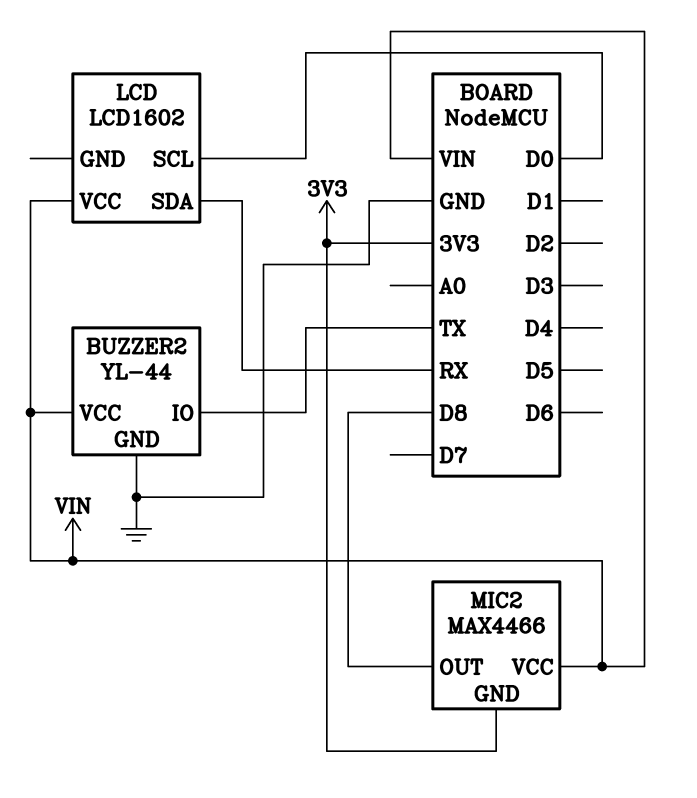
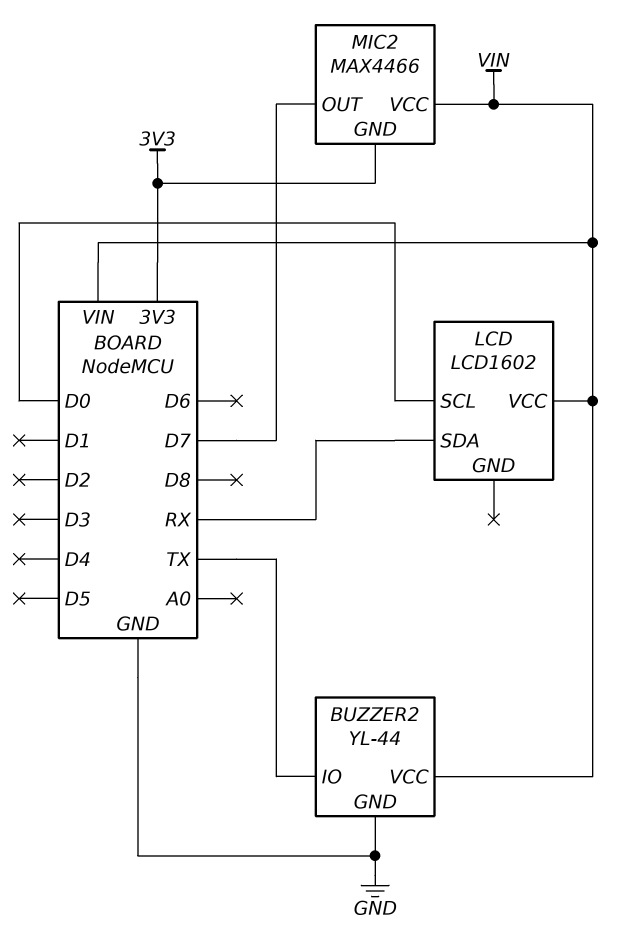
MIC2 pin OUT: D8 -> D7

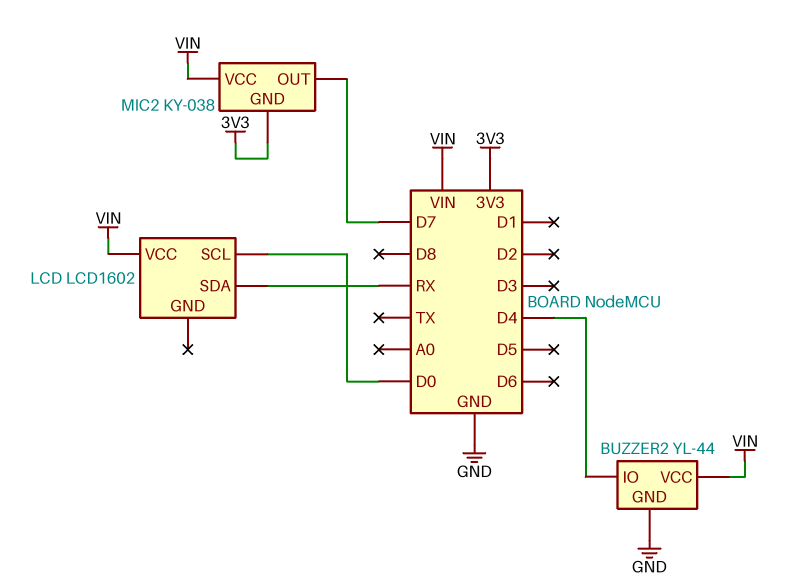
BUZZER2 pin IO: TX -> D4
MIC2: MAX4466 -> KY-038

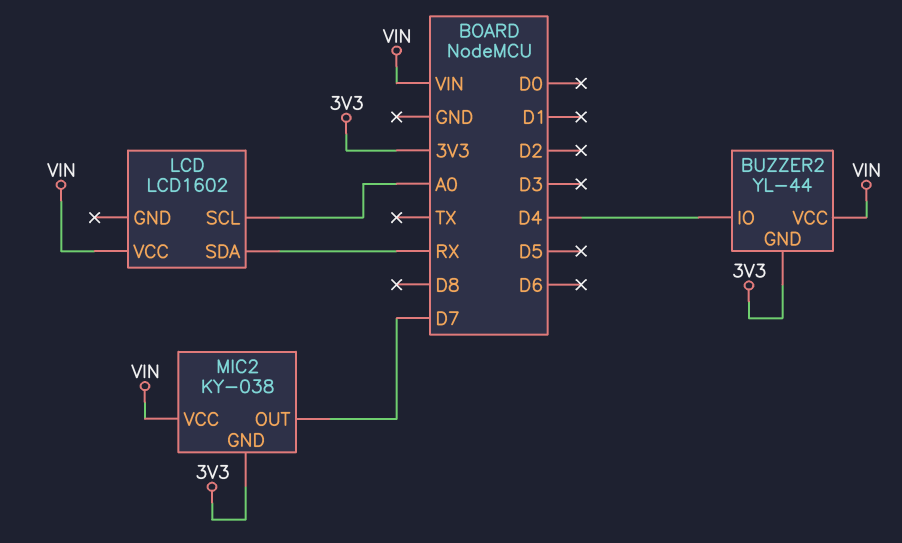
BUZZER2 pin GND: GND -> 3V3
LCD pin SCL: D0 -> A0

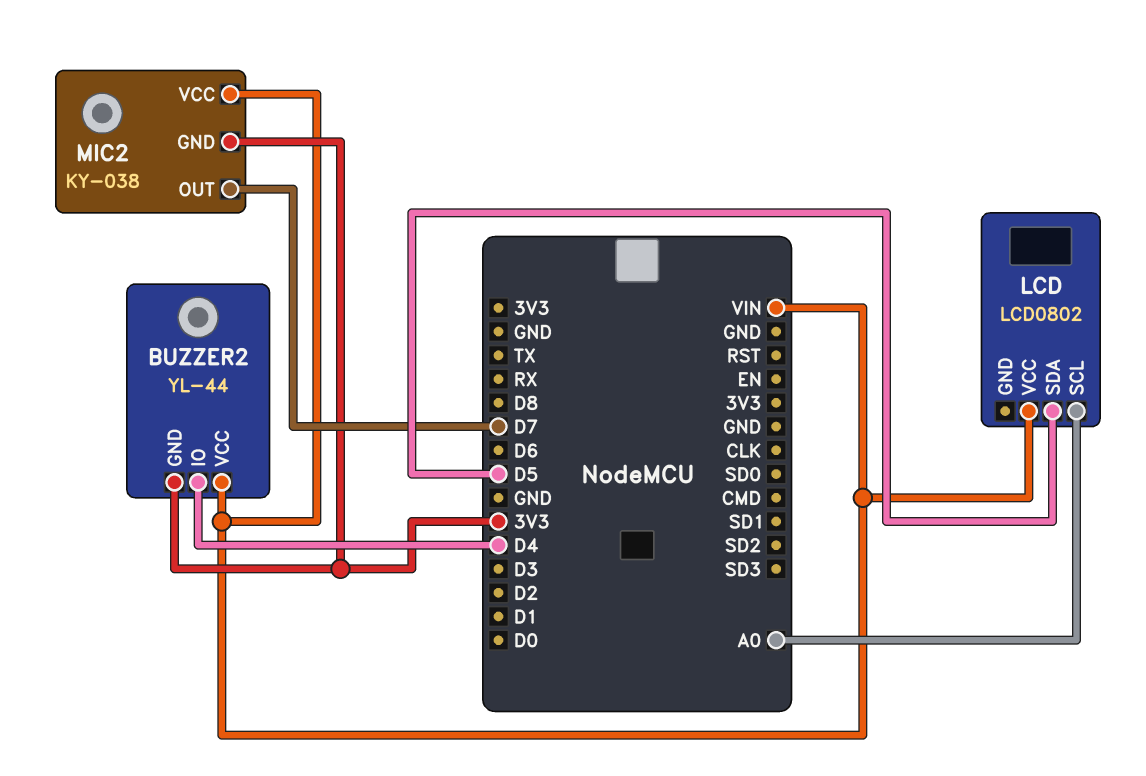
LCD: LCD1602 -> LCD0802
LCD pin SDA: RX -> D5

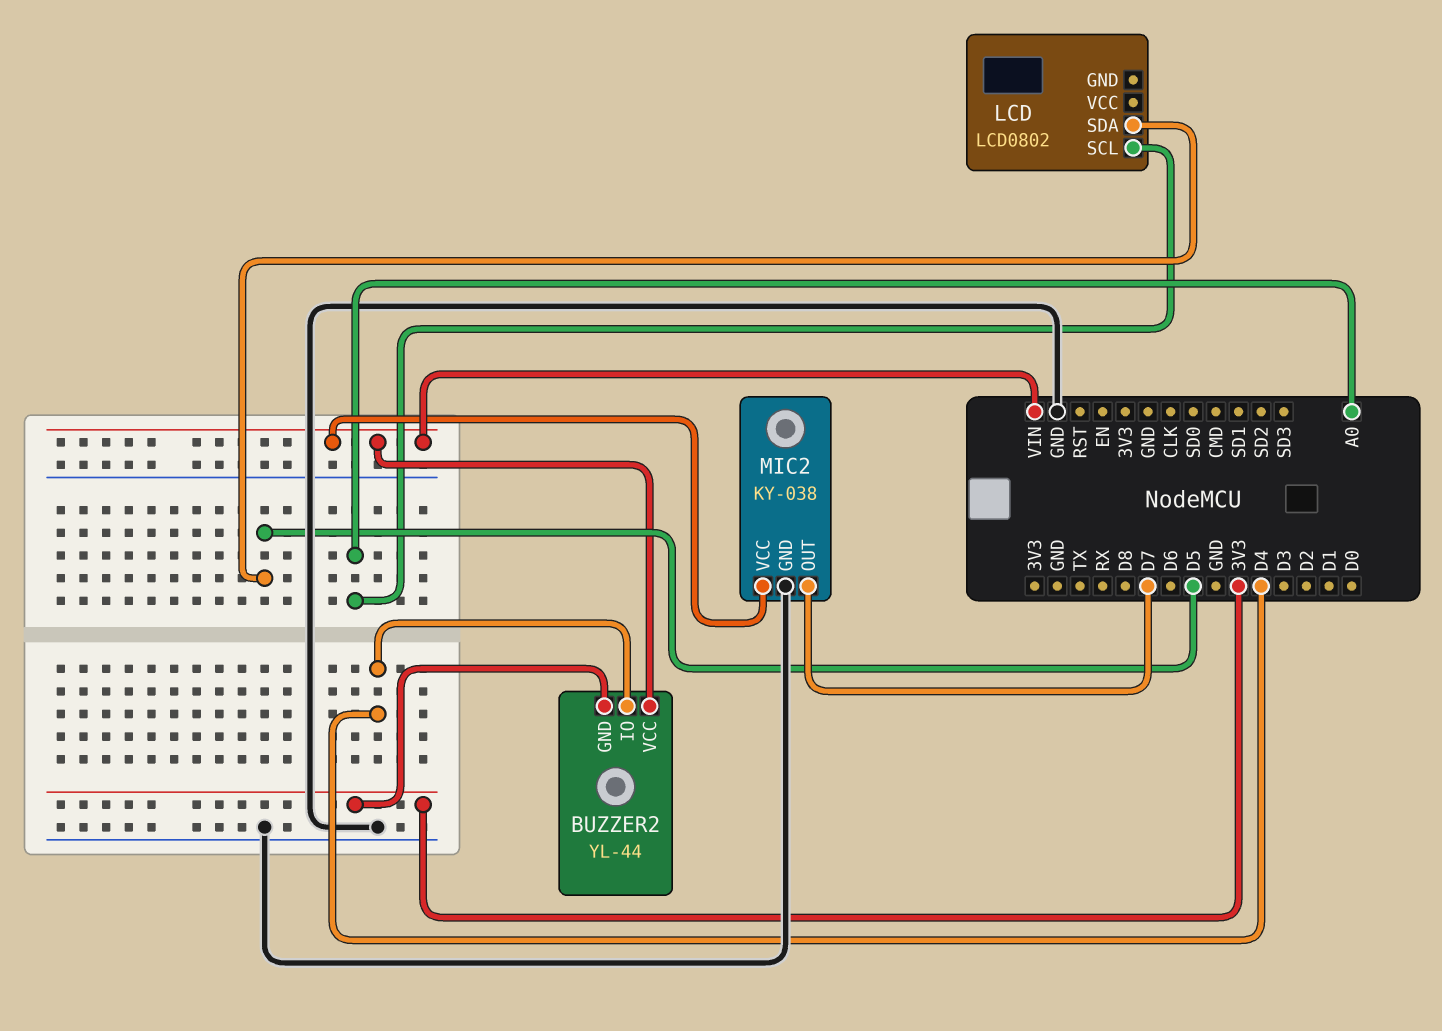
LCD pin VCC: VIN -> none
MIC2 pin GND: 3V3 -> GND

